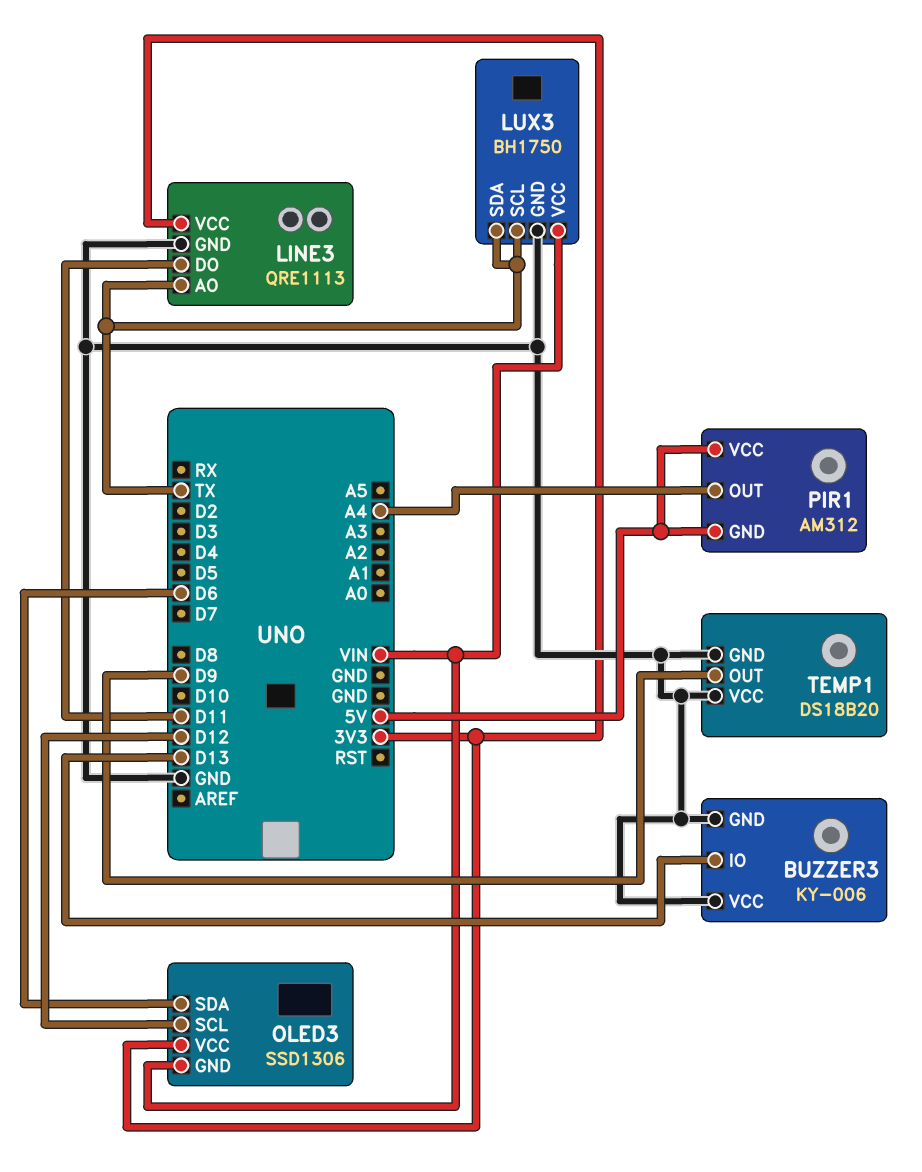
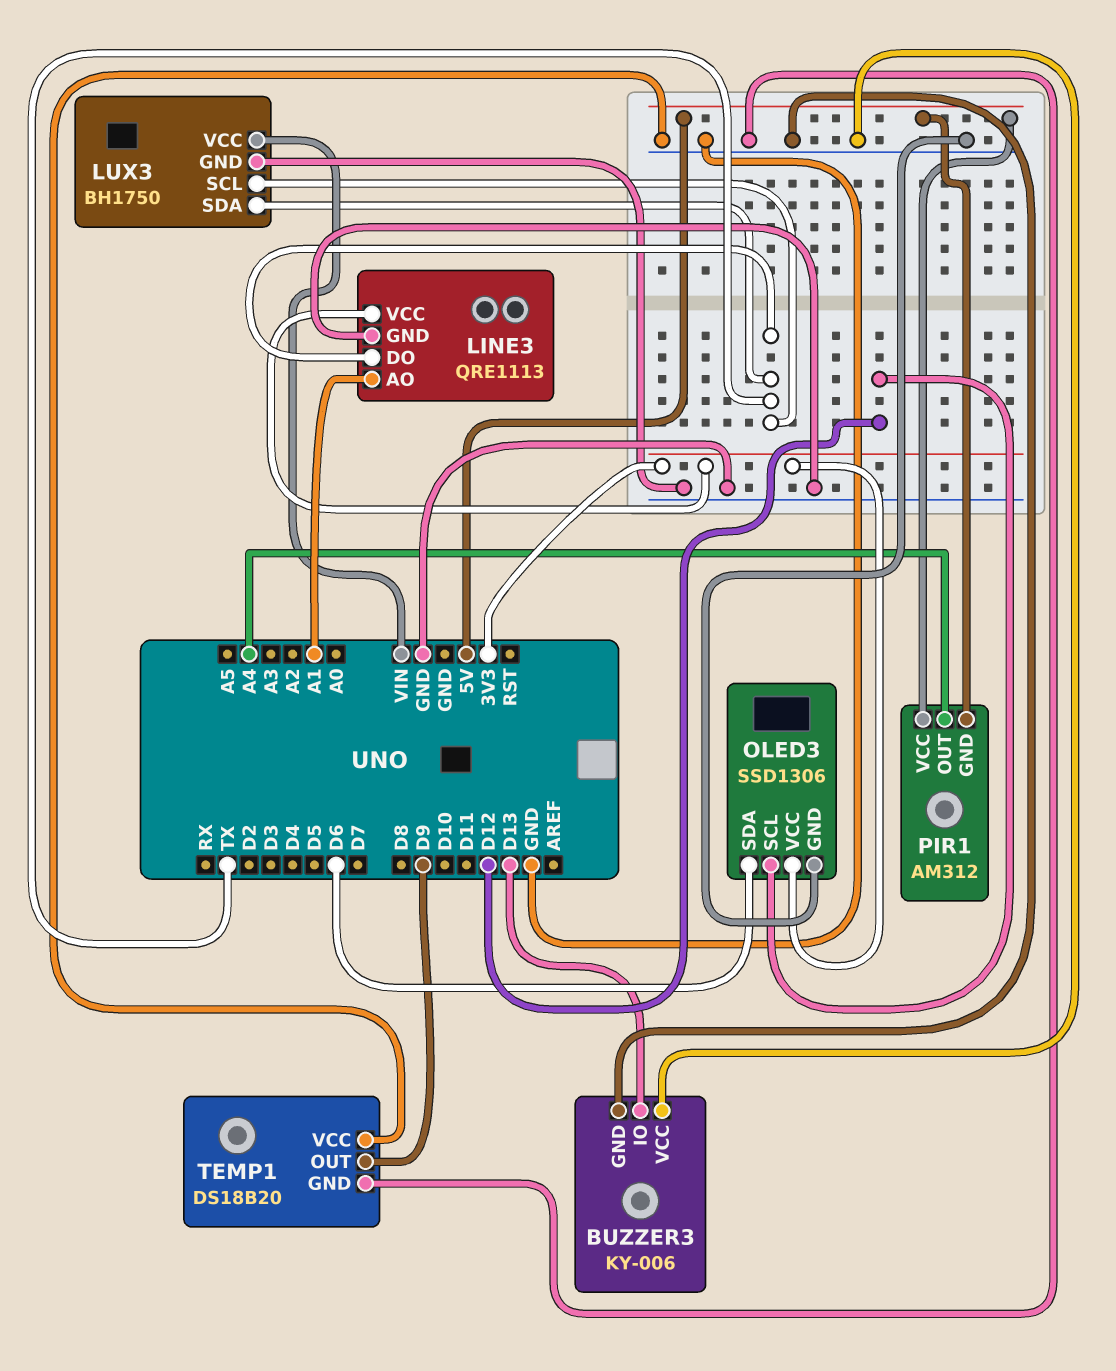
LINE3 pin AO: TX -> A1
LINE3 pin DO: D11 -> TX
OLED3 pin GND: VIN -> GND

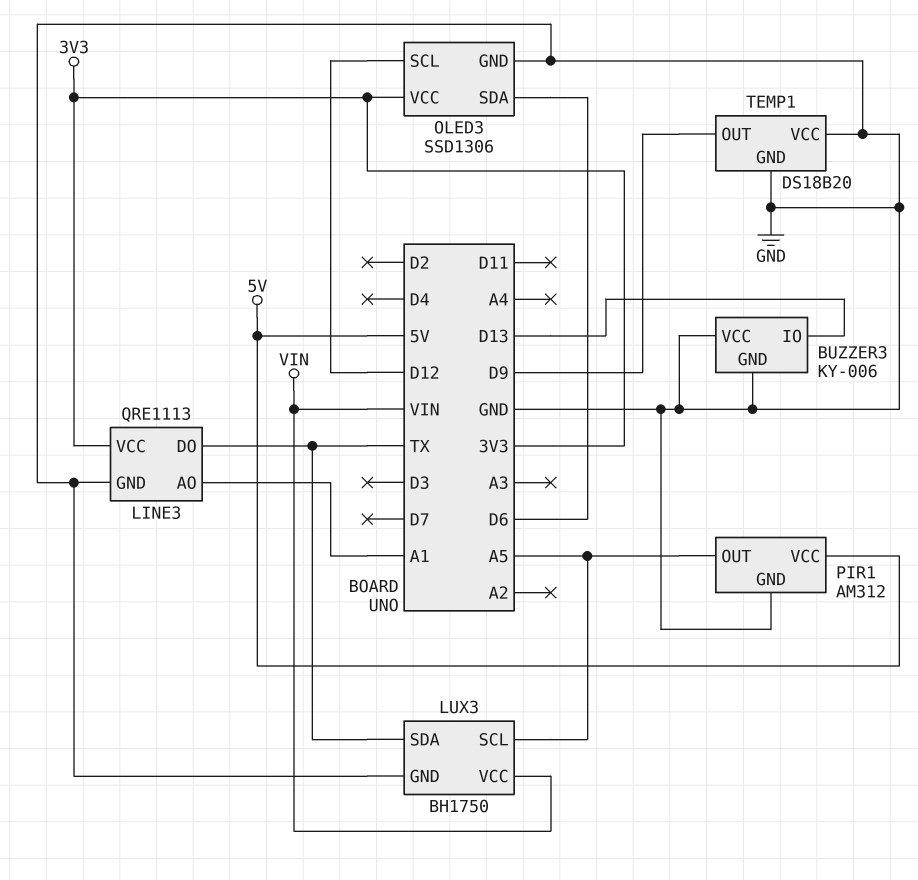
LUX3 pin SCL: TX -> A5
PIR1 pin GND: 5V -> GND
PIR1 pin OUT: A4 -> A5

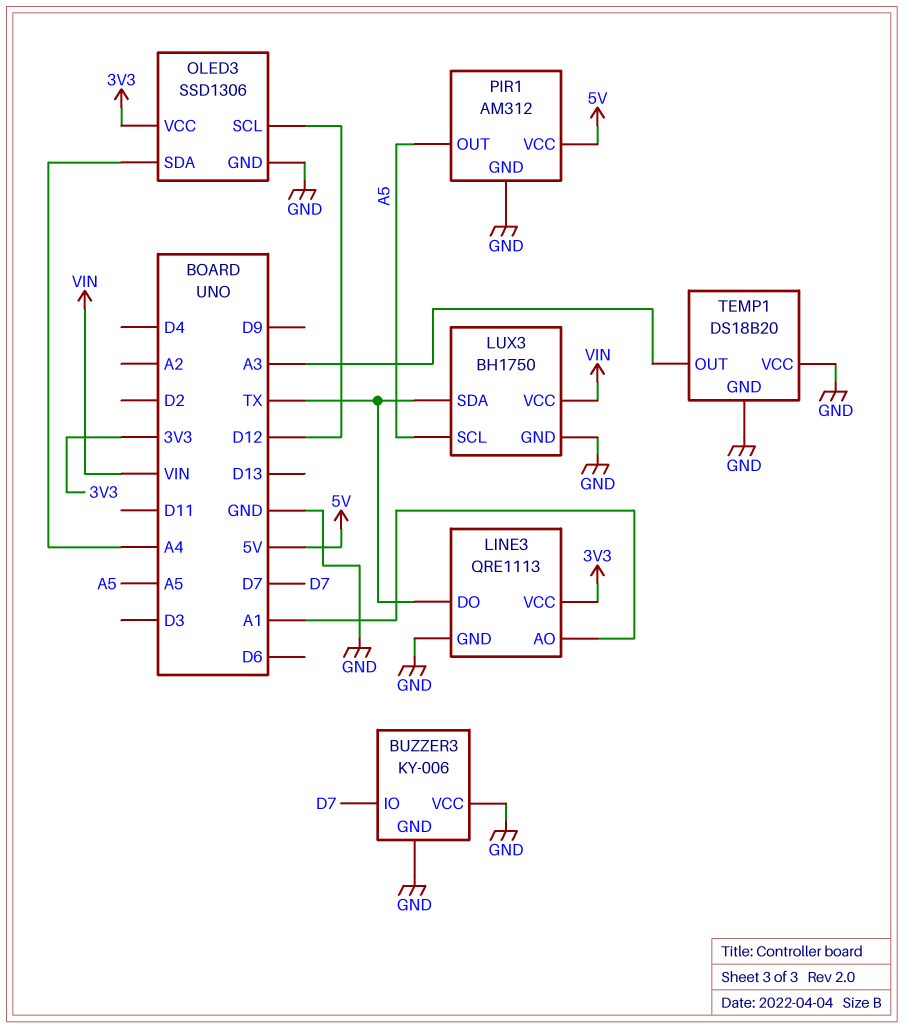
BUZZER3 pin IO: D13 -> D7
OLED3 pin SDA: D6 -> A4
TEMP1 pin OUT: D9 -> A3

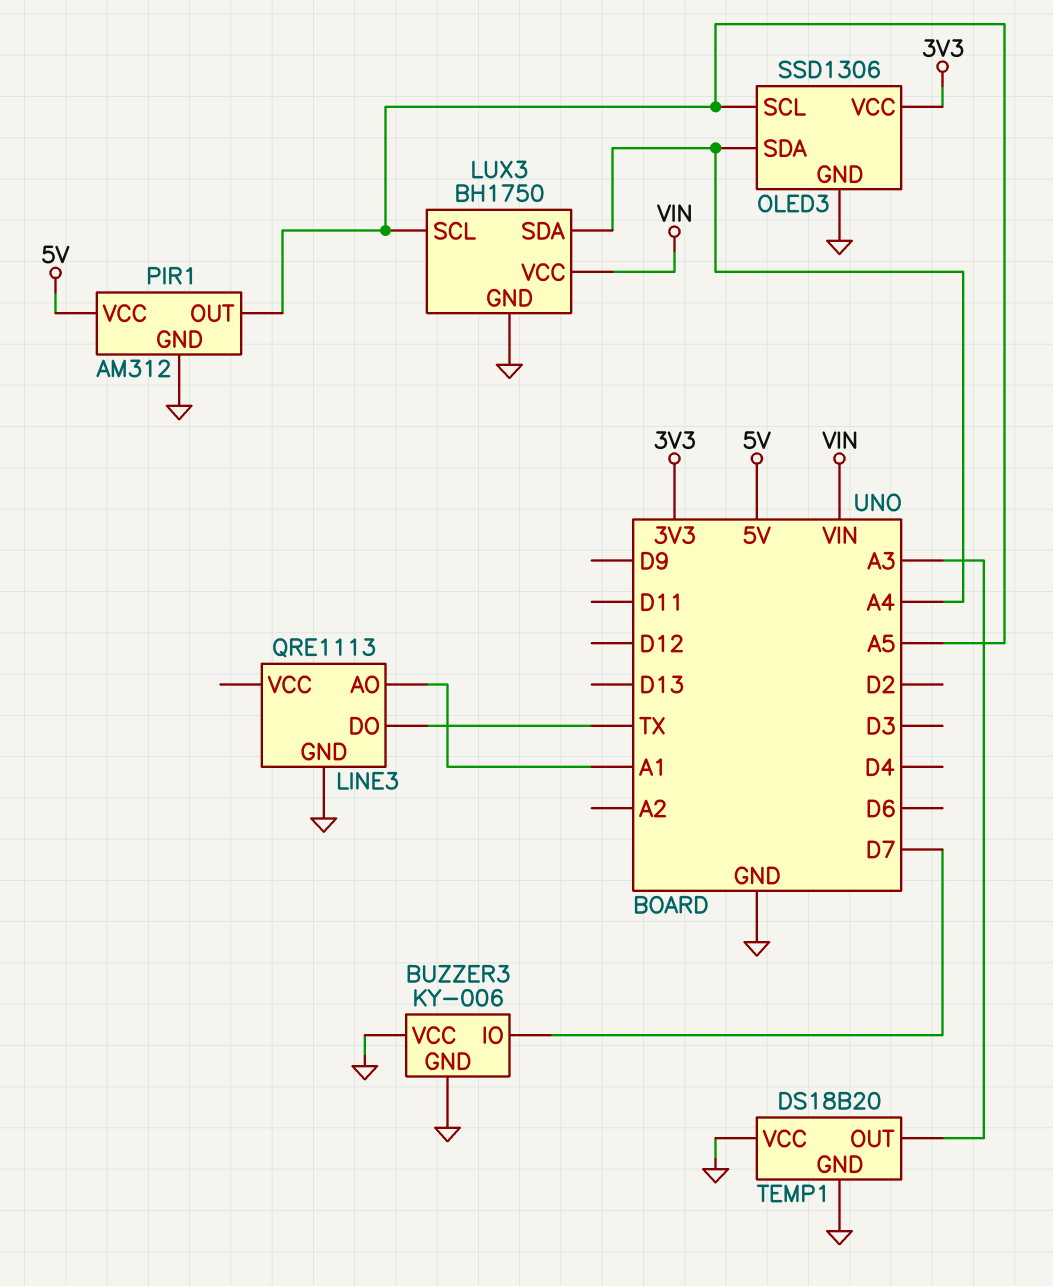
LINE3 pin VCC: 3V3 -> none
LUX3 pin SDA: TX -> A4
OLED3 pin SCL: D12 -> A5

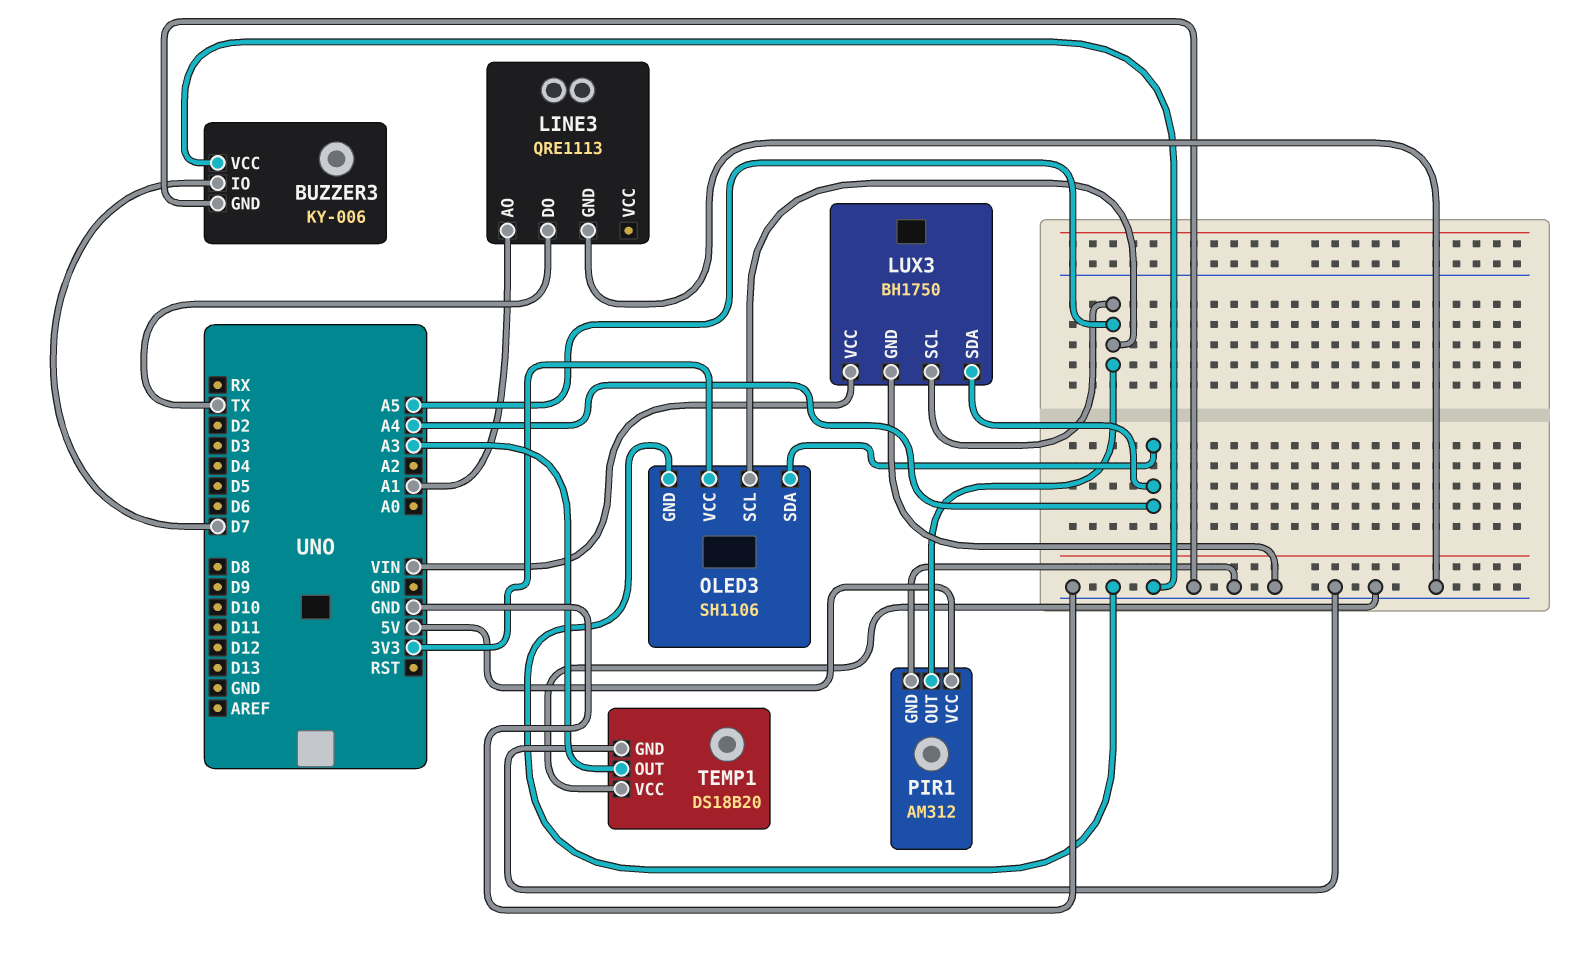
OLED3: SSD1306 -> SH1106

